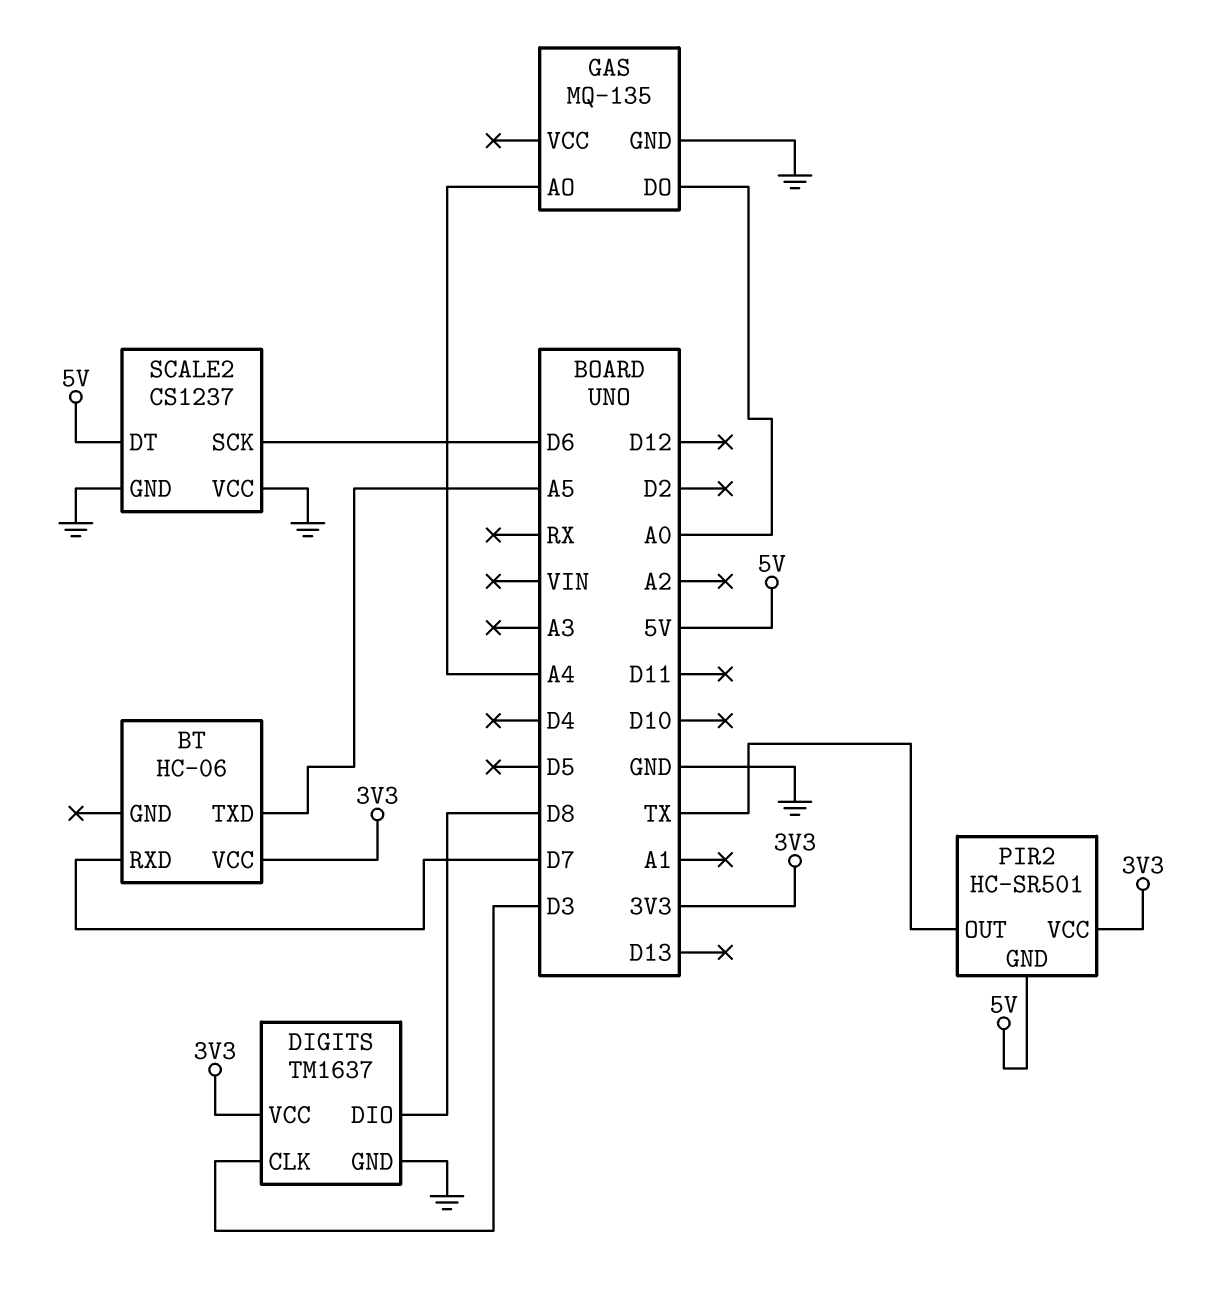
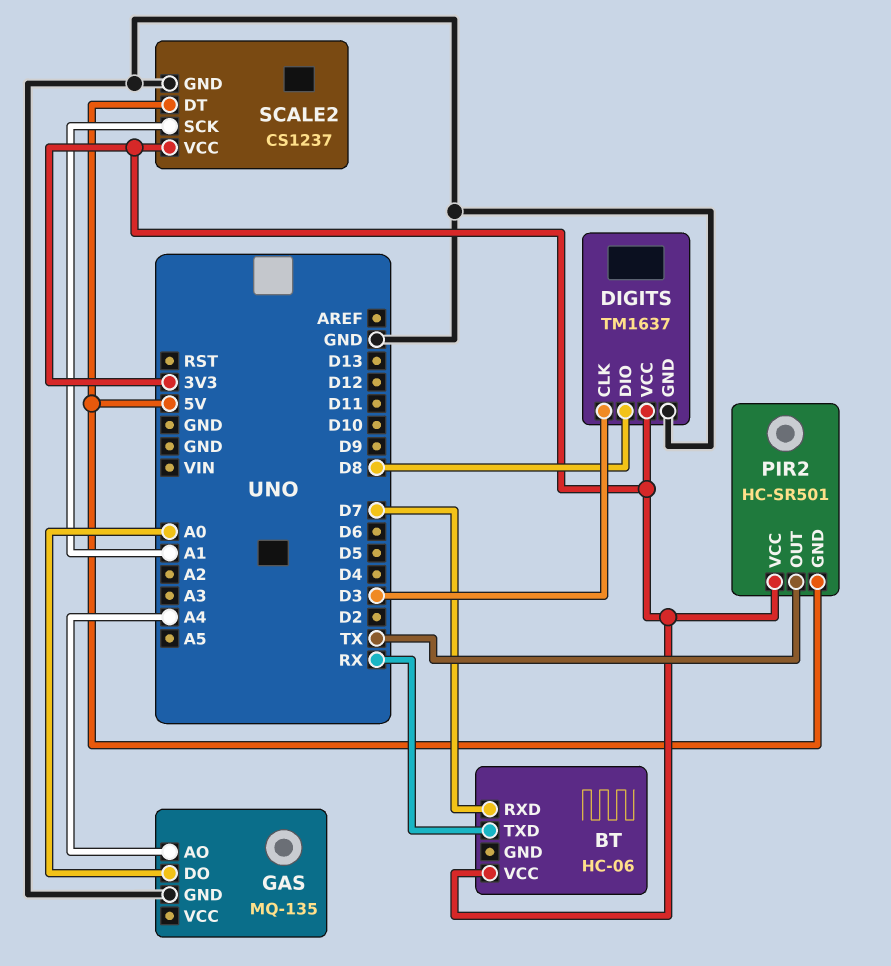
BT pin TXD: A5 -> RX
SCALE2 pin SCK: D6 -> A1
SCALE2 pin VCC: GND -> 3V3

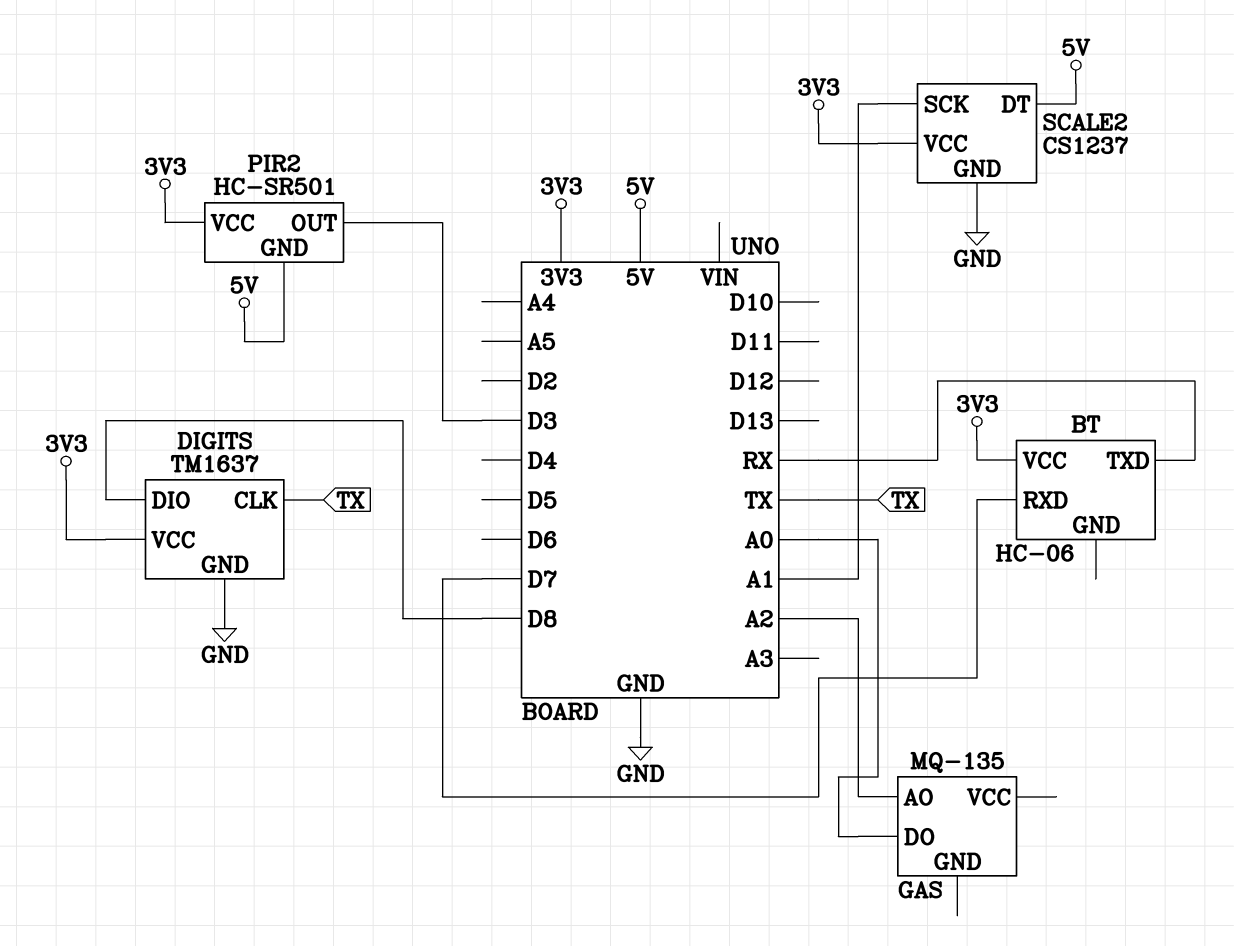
DIGITS pin CLK: D3 -> TX
GAS pin AO: A4 -> A2
GAS pin GND: GND -> none
PIR2 pin OUT: TX -> D3

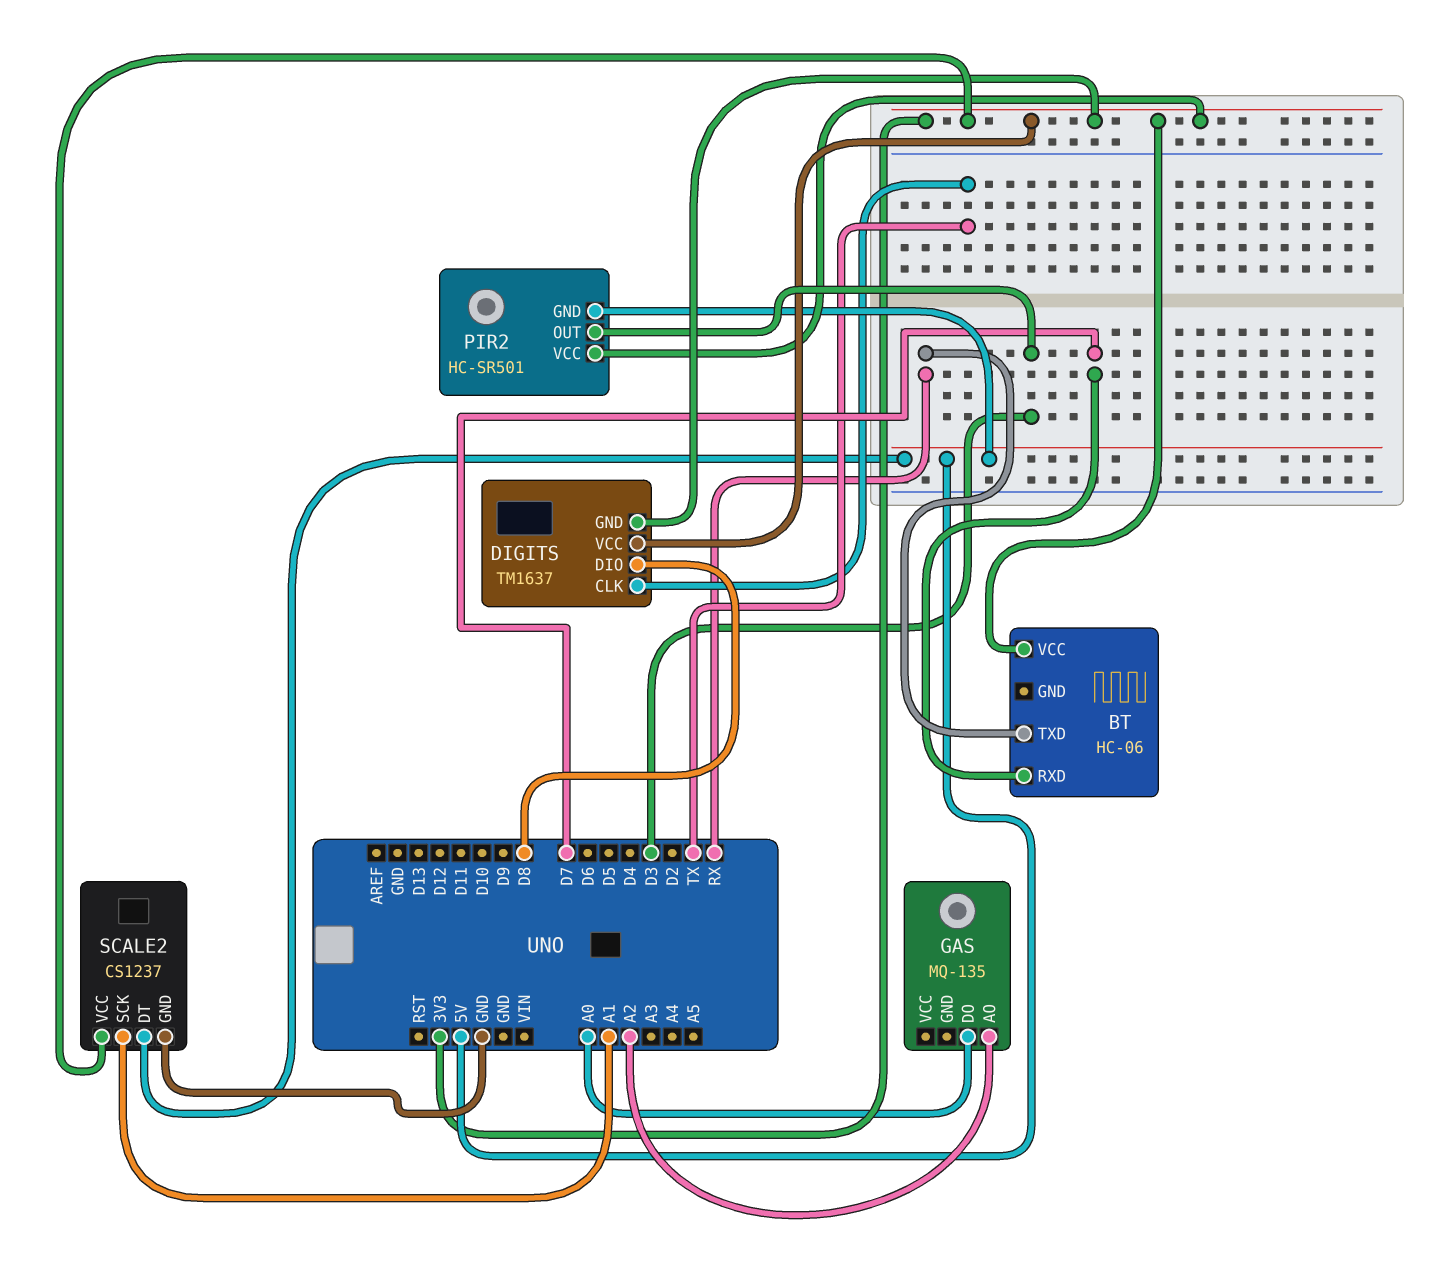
DIGITS pin GND: GND -> 3V3

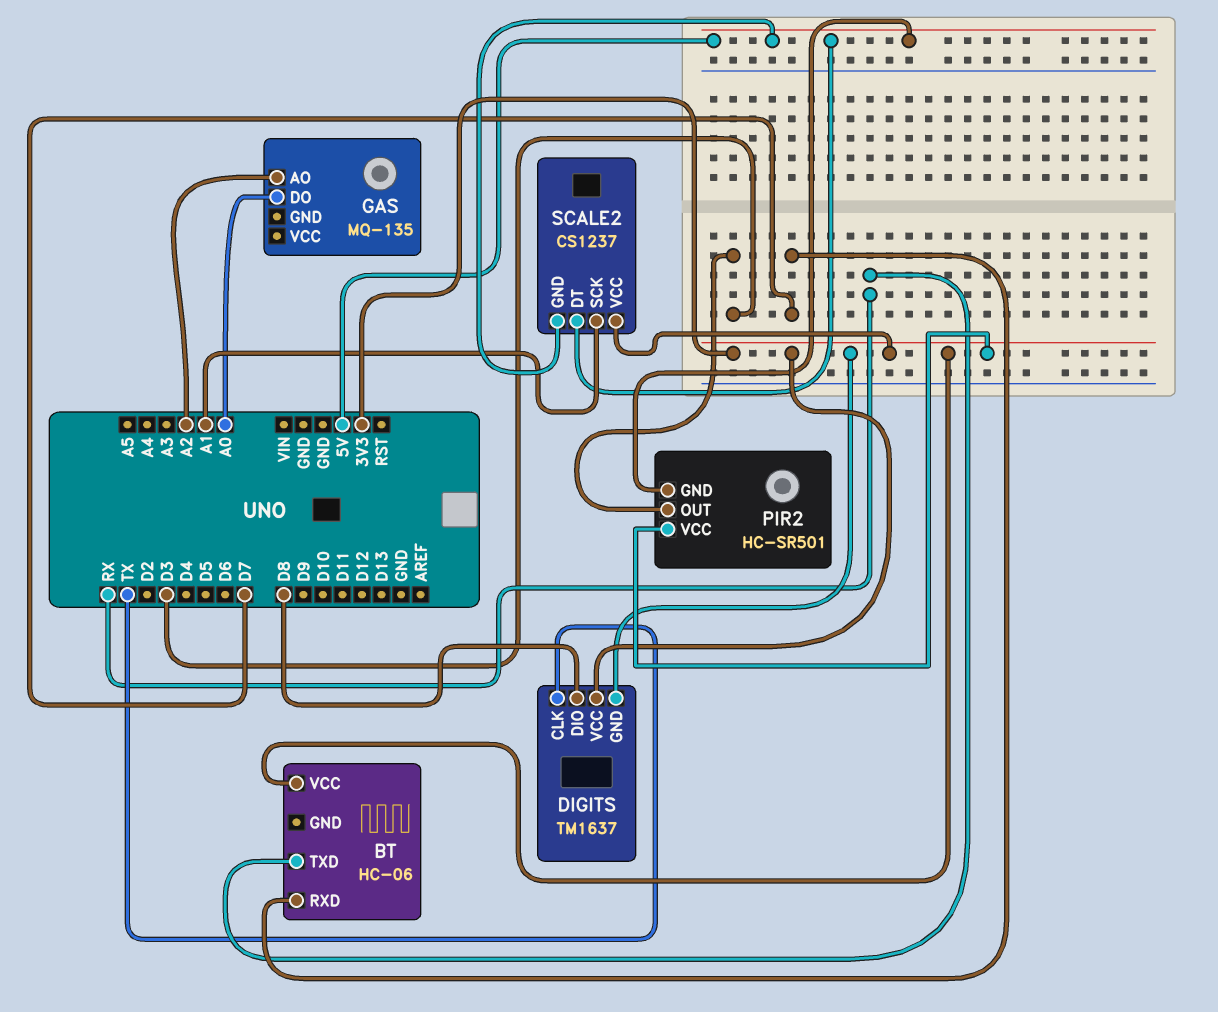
SCALE2 pin GND: GND -> 5V

